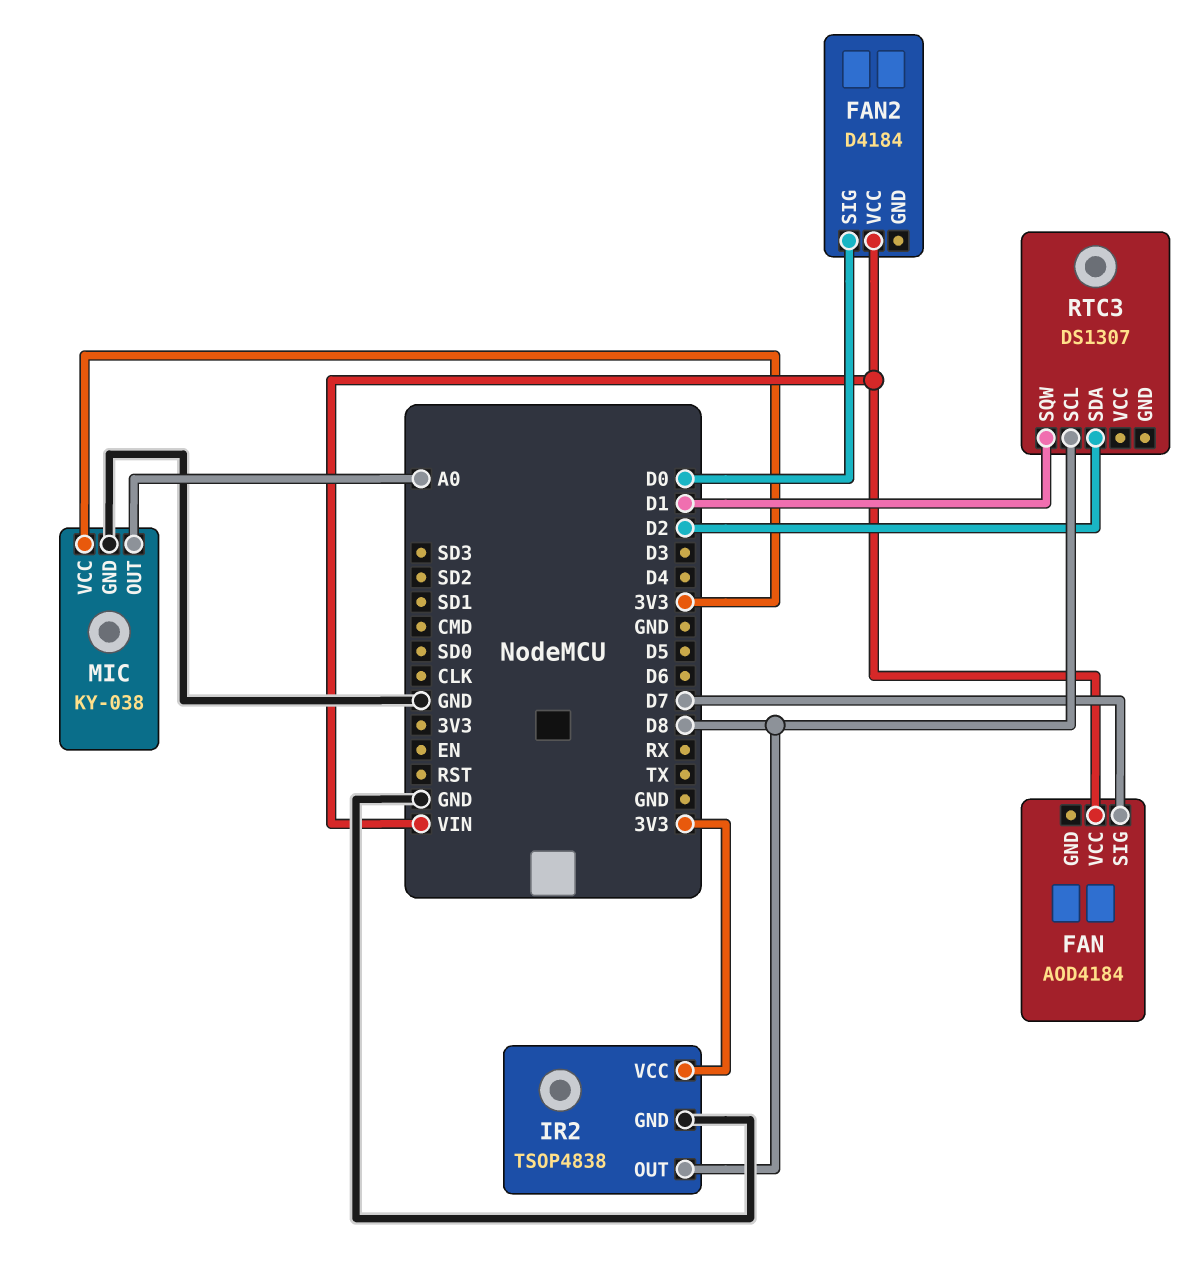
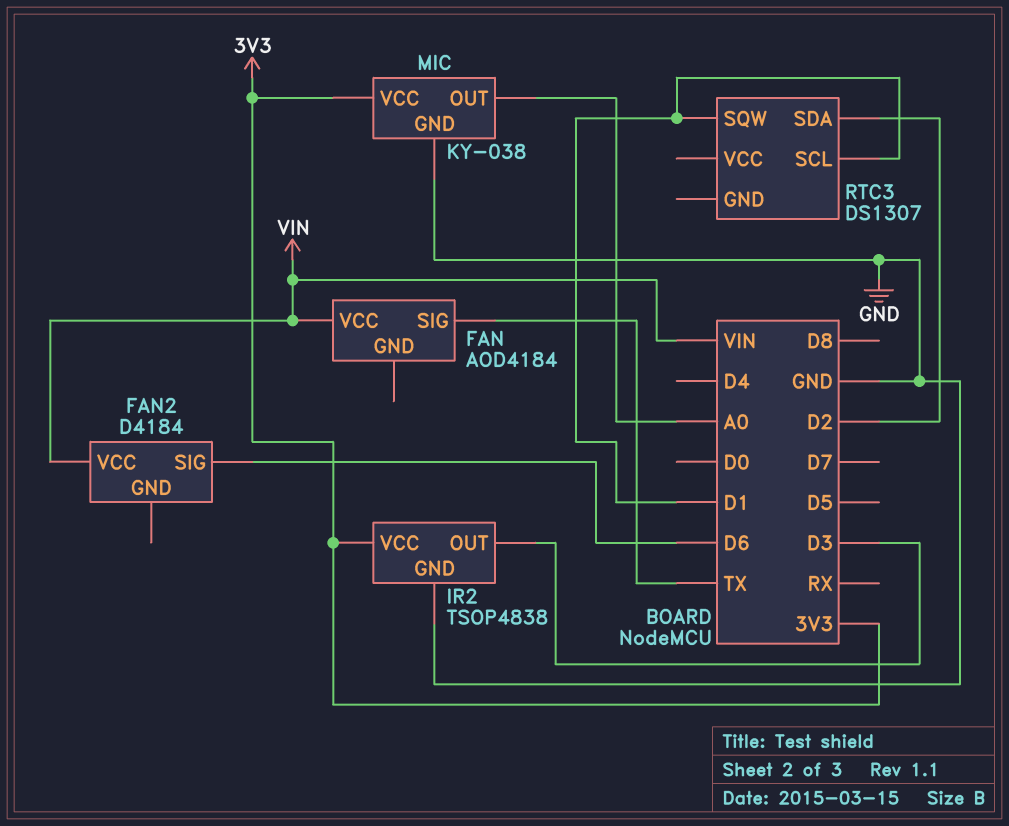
FAN pin SIG: D7 -> TX
FAN2 pin SIG: D0 -> D6
IR2 pin OUT: D8 -> D3
RTC3 pin SCL: D8 -> D1

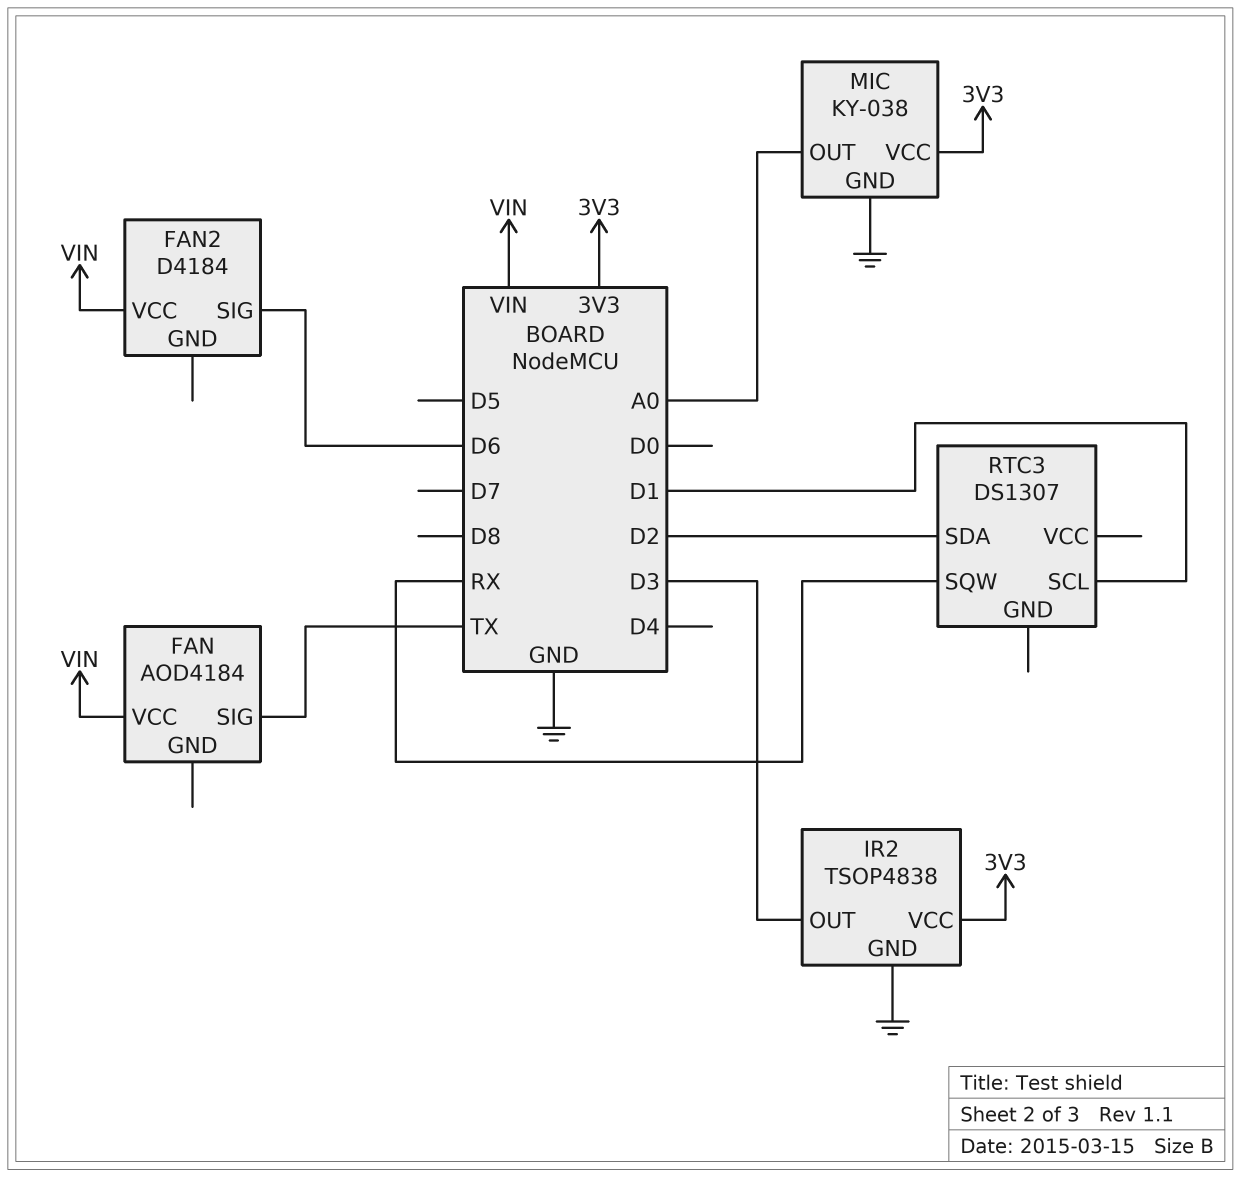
RTC3 pin SQW: D1 -> RX

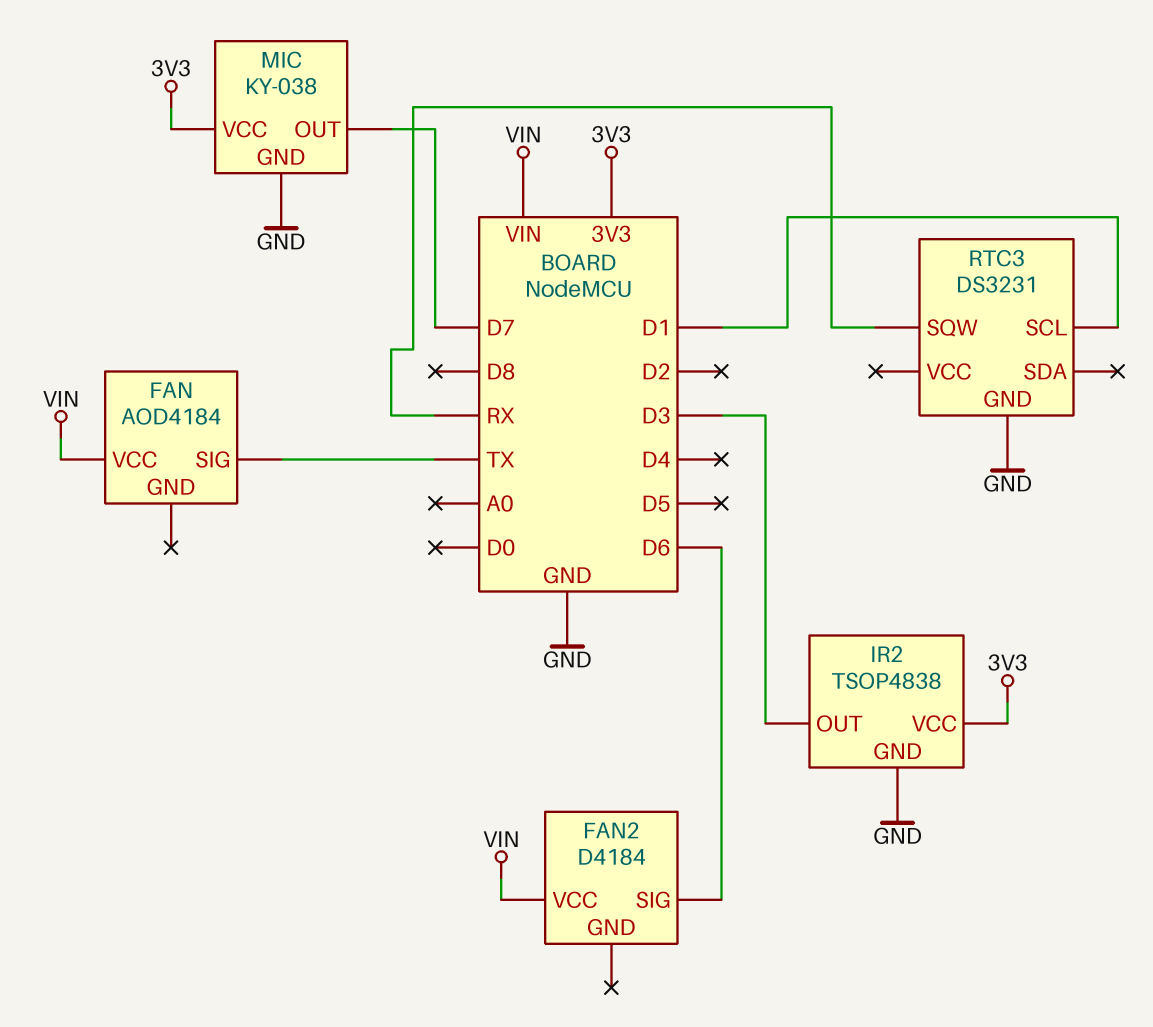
MIC pin OUT: A0 -> D7
RTC3: DS1307 -> DS3231
RTC3 pin GND: none -> GND
RTC3 pin SDA: D2 -> none

